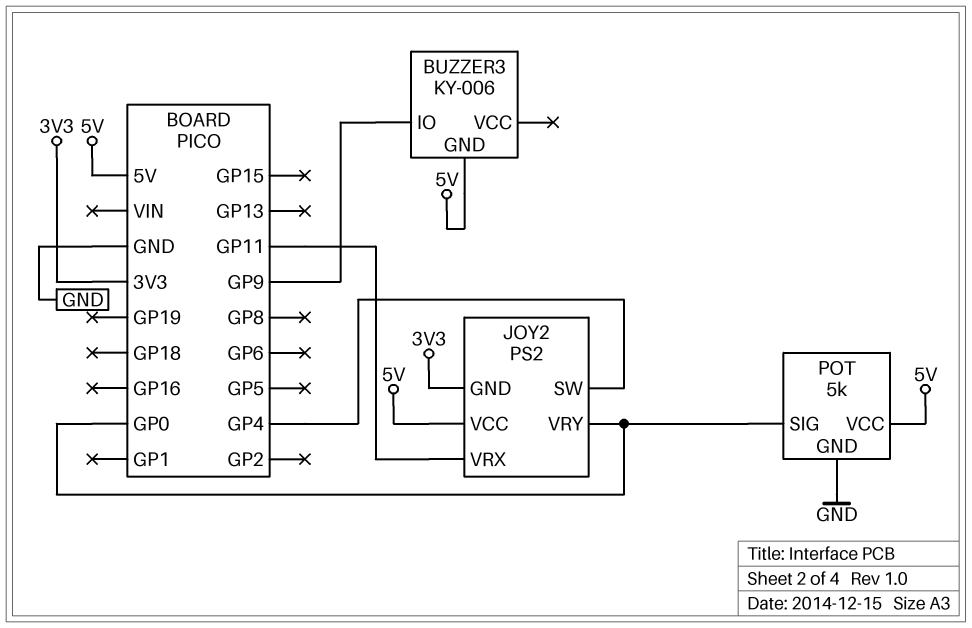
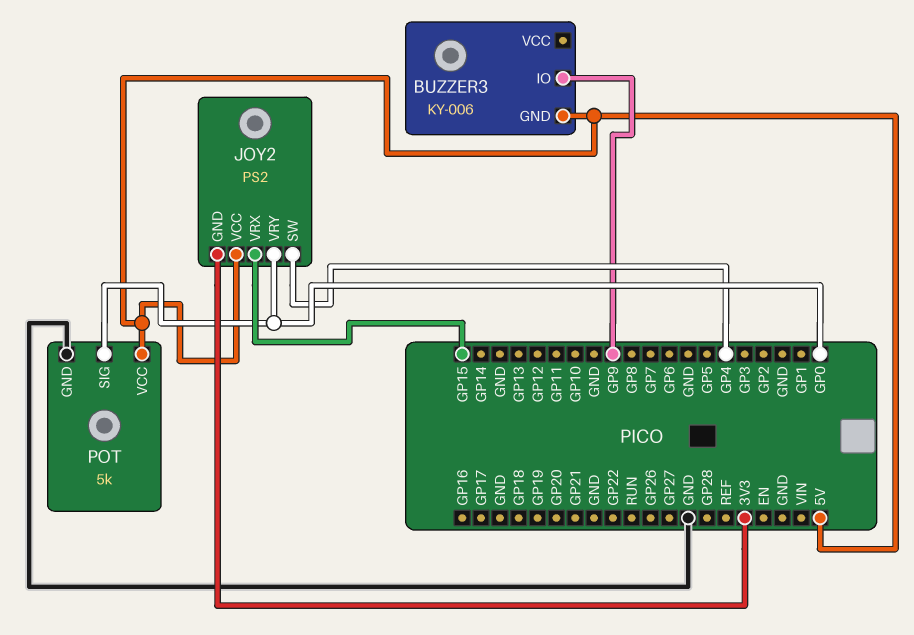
JOY2 pin VRX: GP11 -> GP15

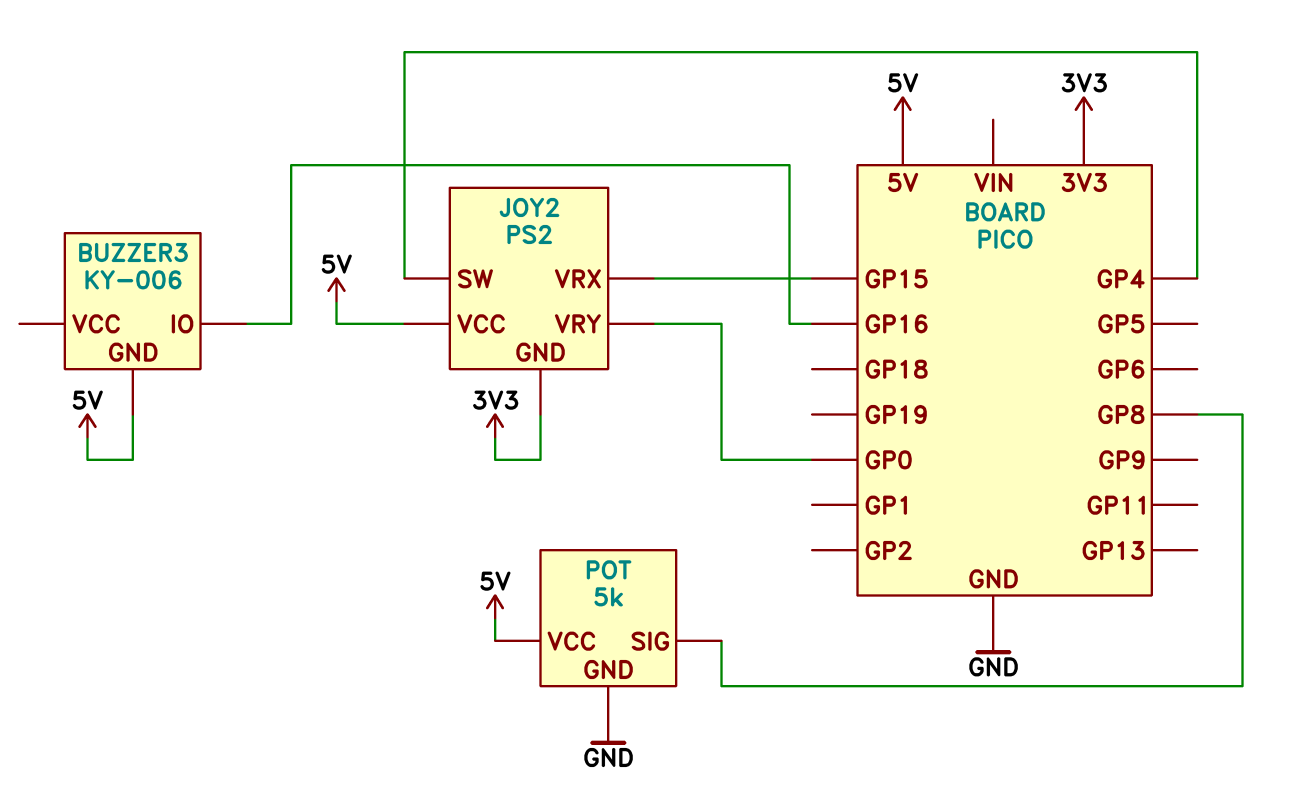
BUZZER3 pin IO: GP9 -> GP16
POT pin SIG: GP0 -> GP8

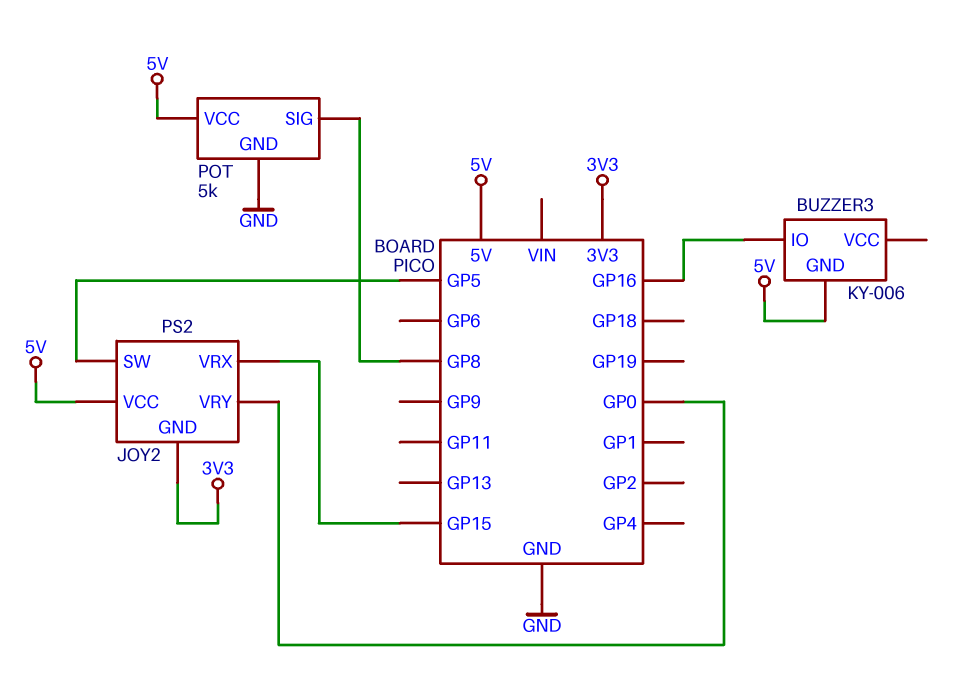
JOY2 pin SW: GP4 -> GP5

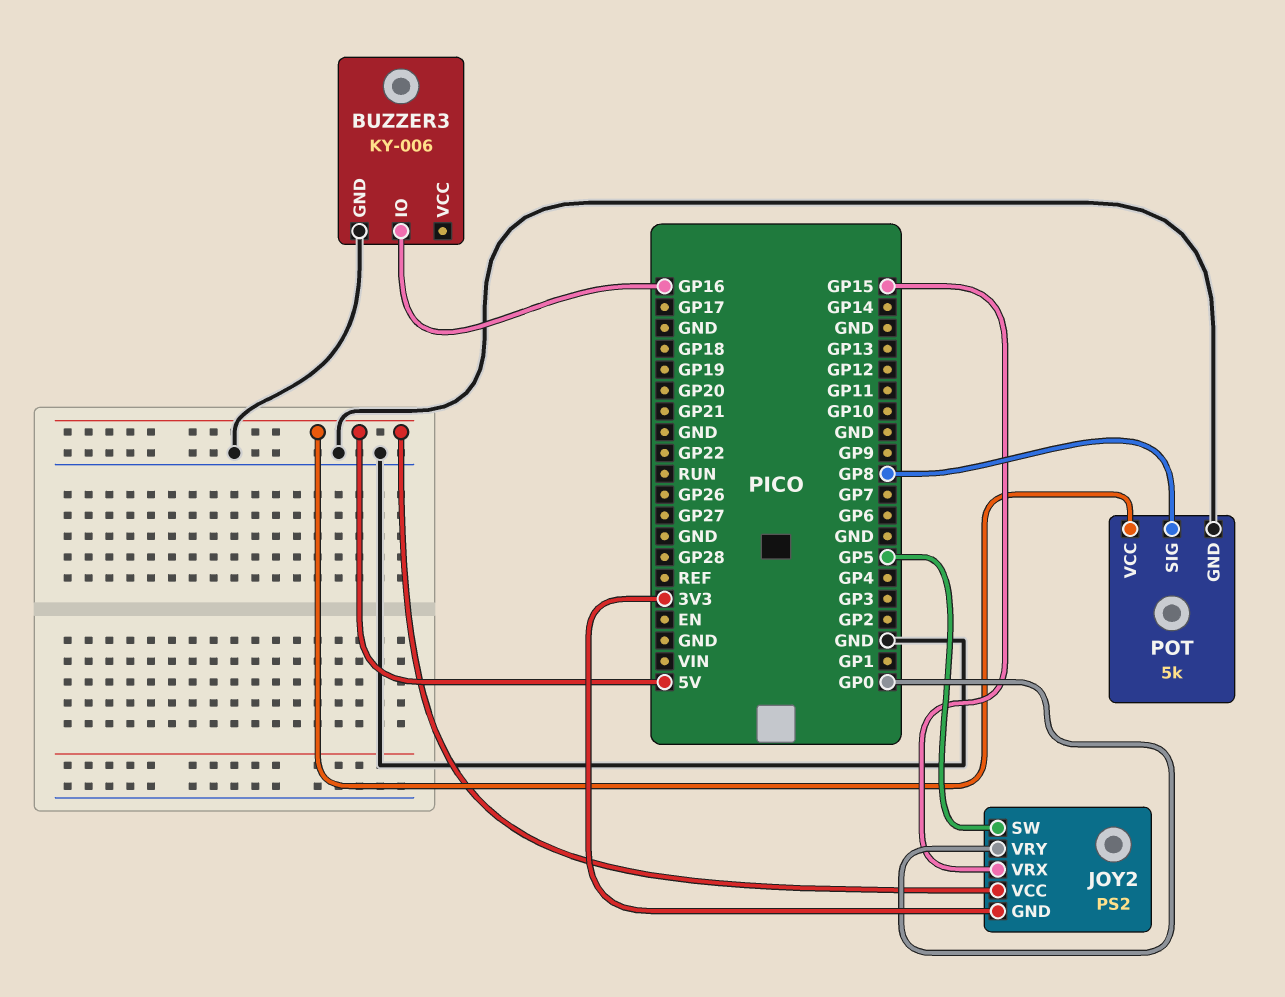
BUZZER3 pin GND: 5V -> GND

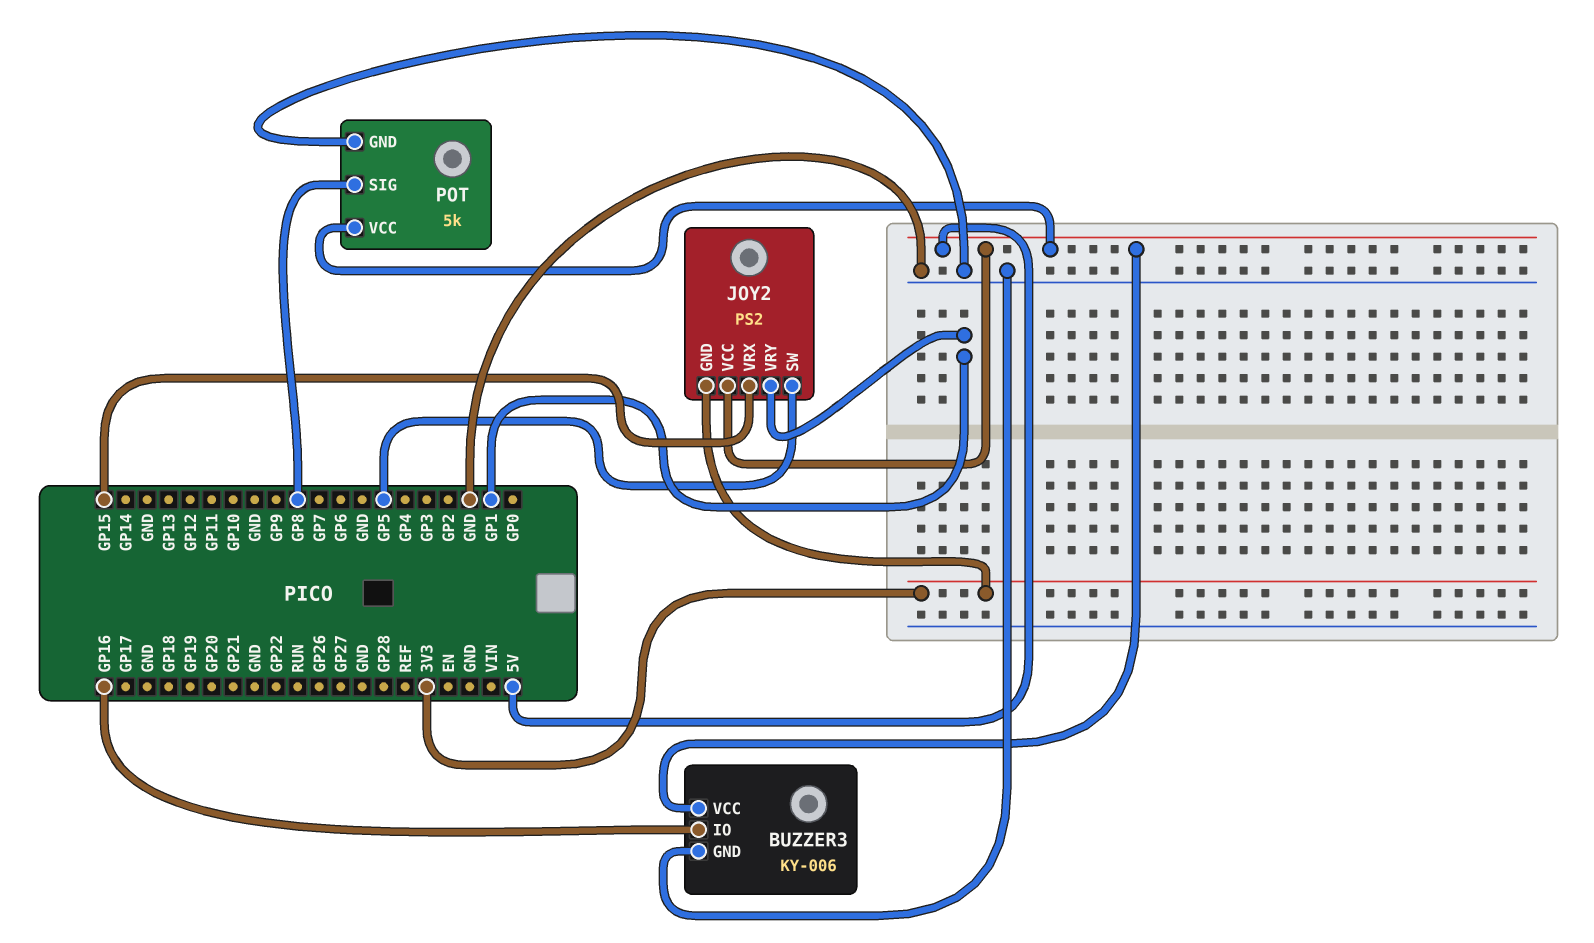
BUZZER3 pin VCC: none -> 5V
JOY2 pin VRY: GP0 -> GP1

